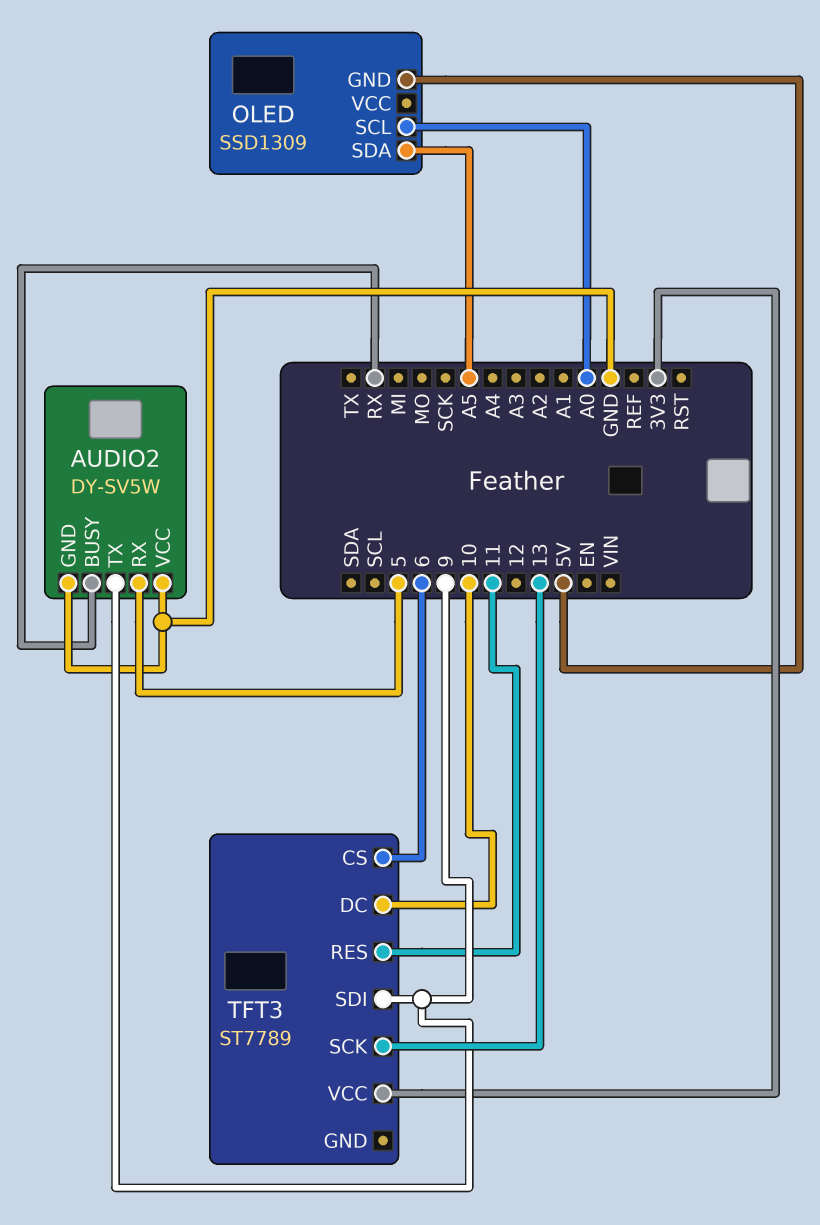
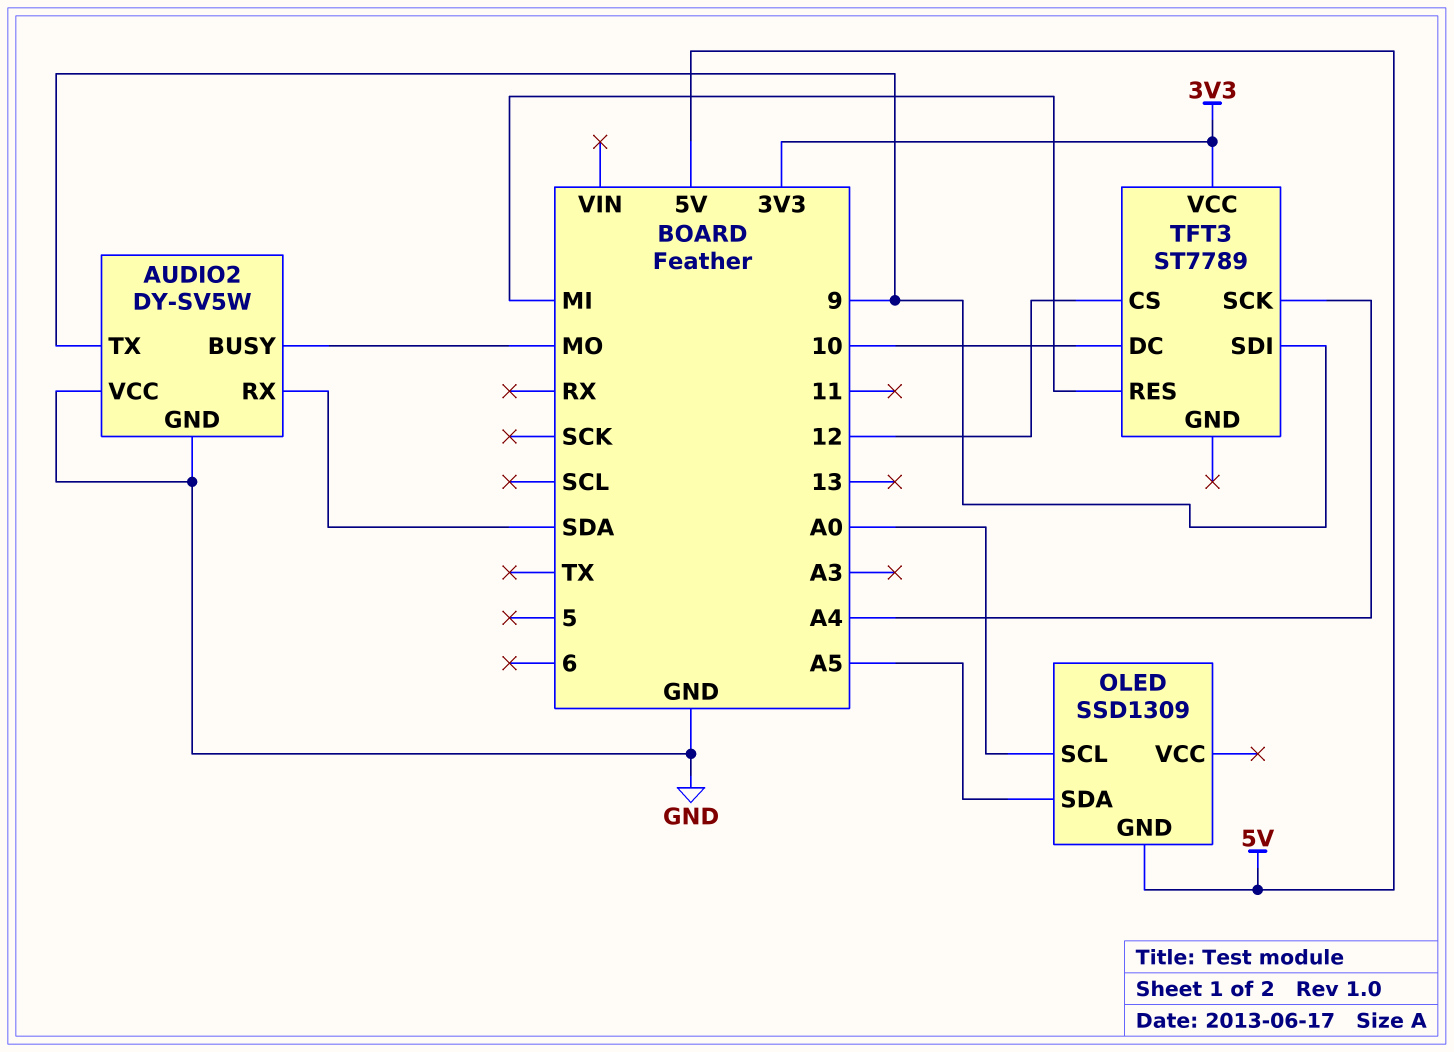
AUDIO2 pin BUSY: RX -> MO
AUDIO2 pin RX: 5 -> SDA
TFT3 pin CS: 6 -> 12
TFT3 pin RES: 11 -> MI
TFT3 pin SCK: 13 -> A4

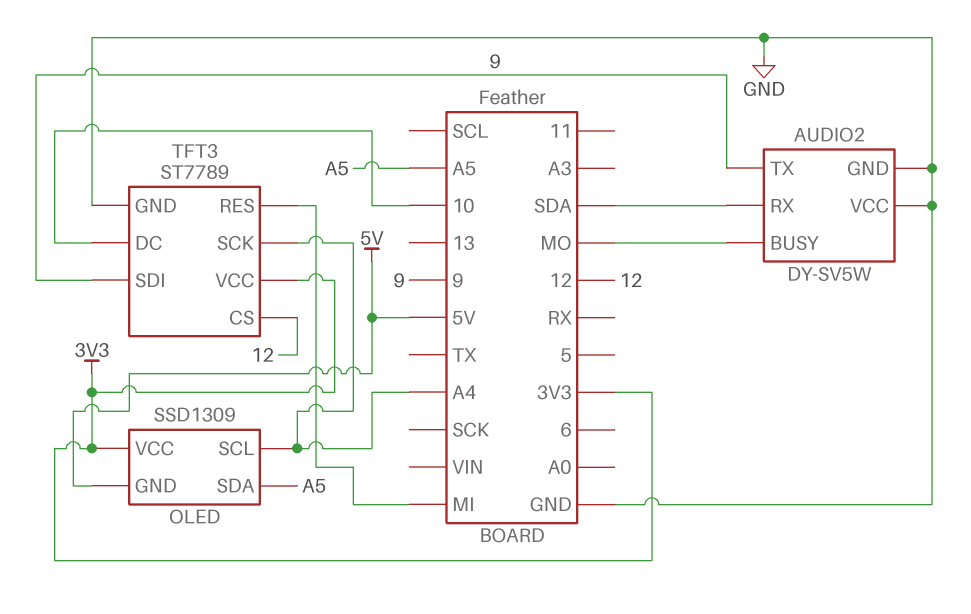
OLED pin SCL: A0 -> A4
OLED pin VCC: none -> 3V3
TFT3 pin GND: none -> GND

